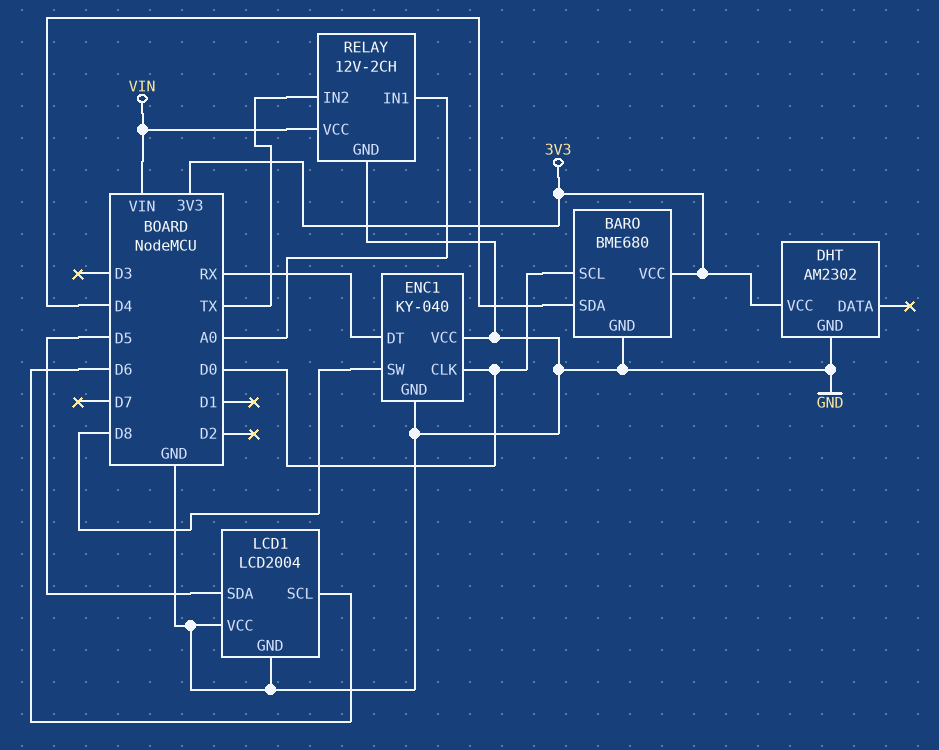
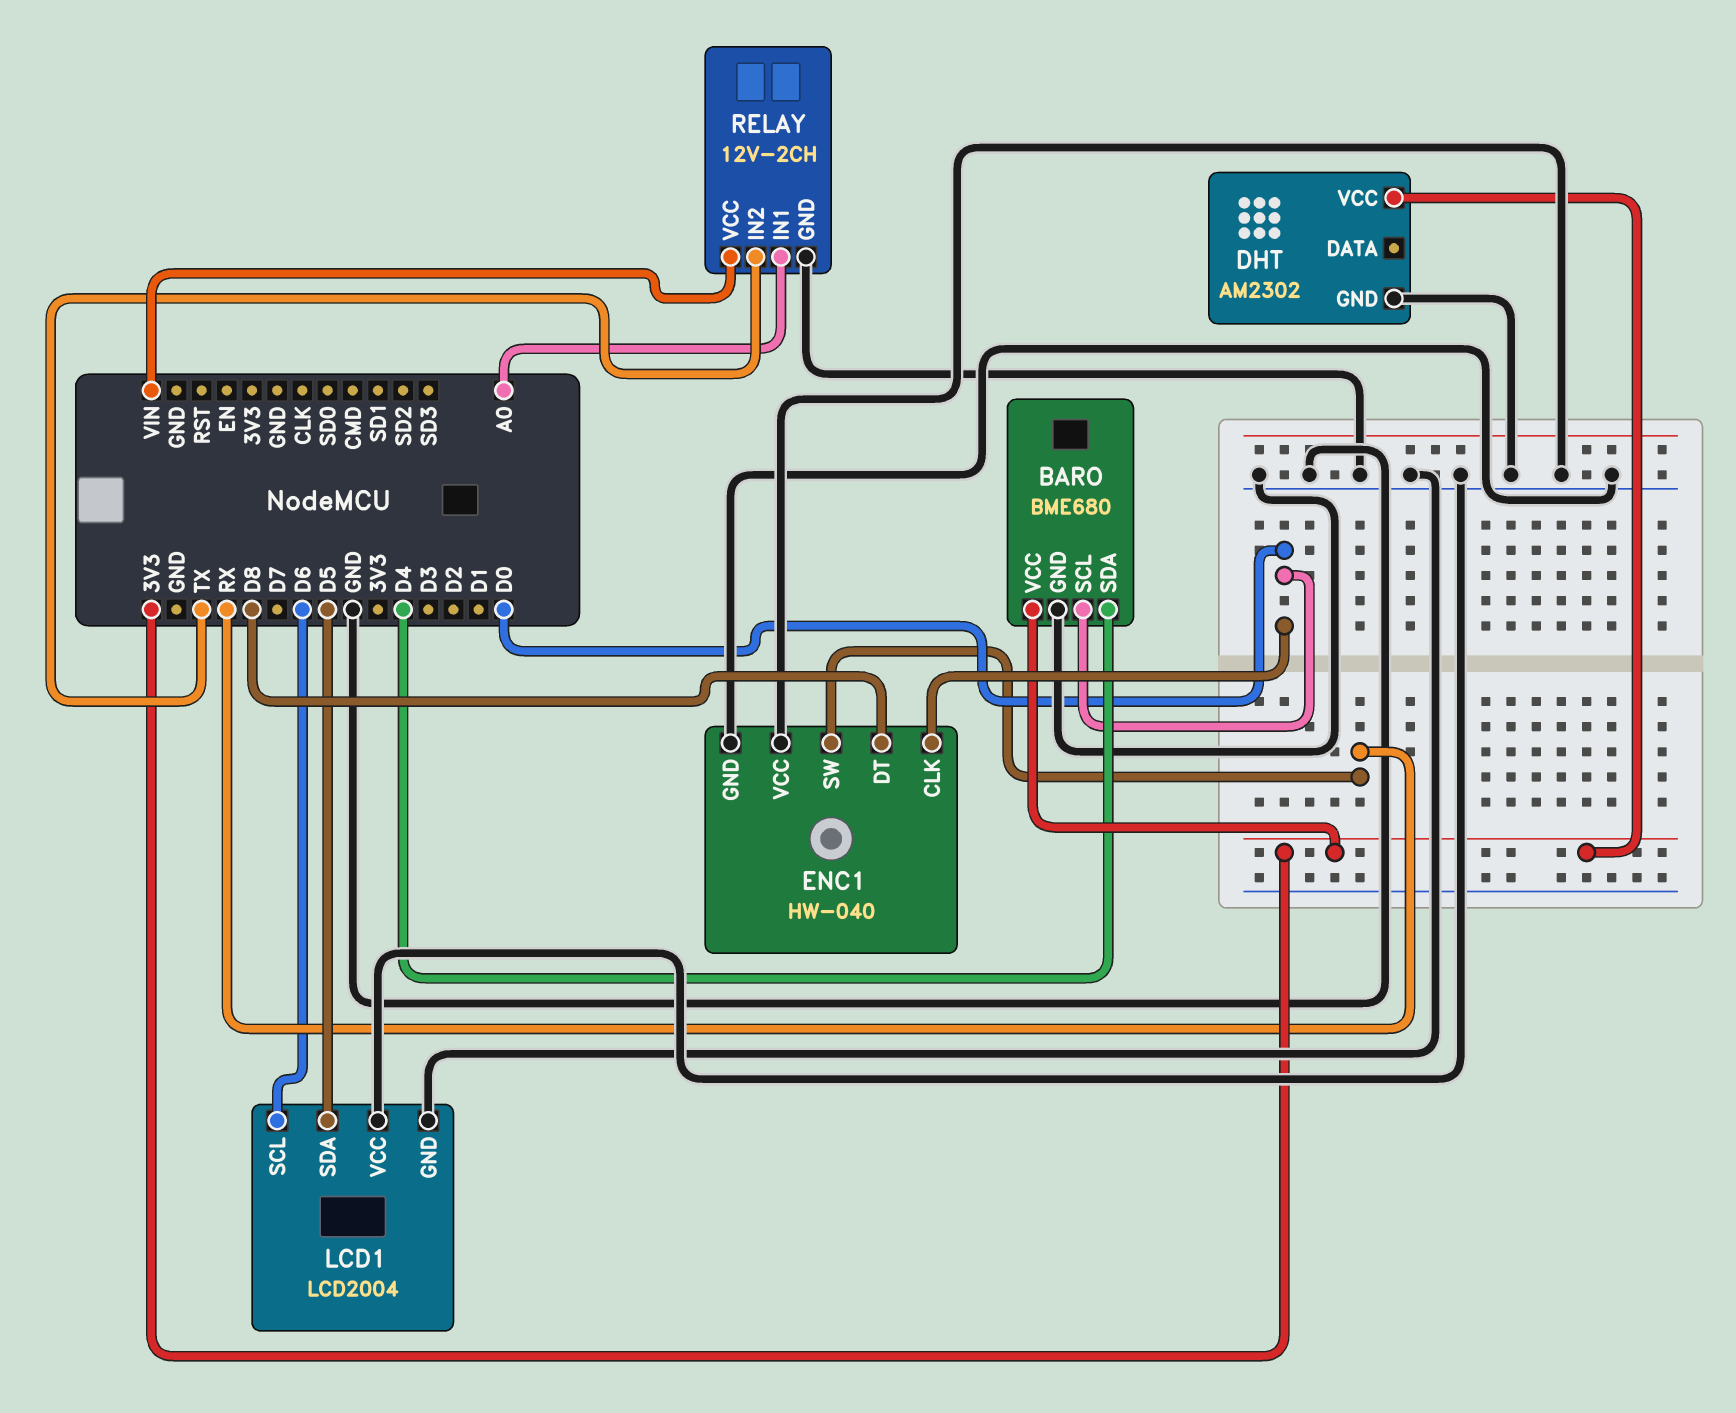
ENC1: KY-040 -> HW-040
ENC1 pin DT: RX -> D8
ENC1 pin SW: D8 -> RX

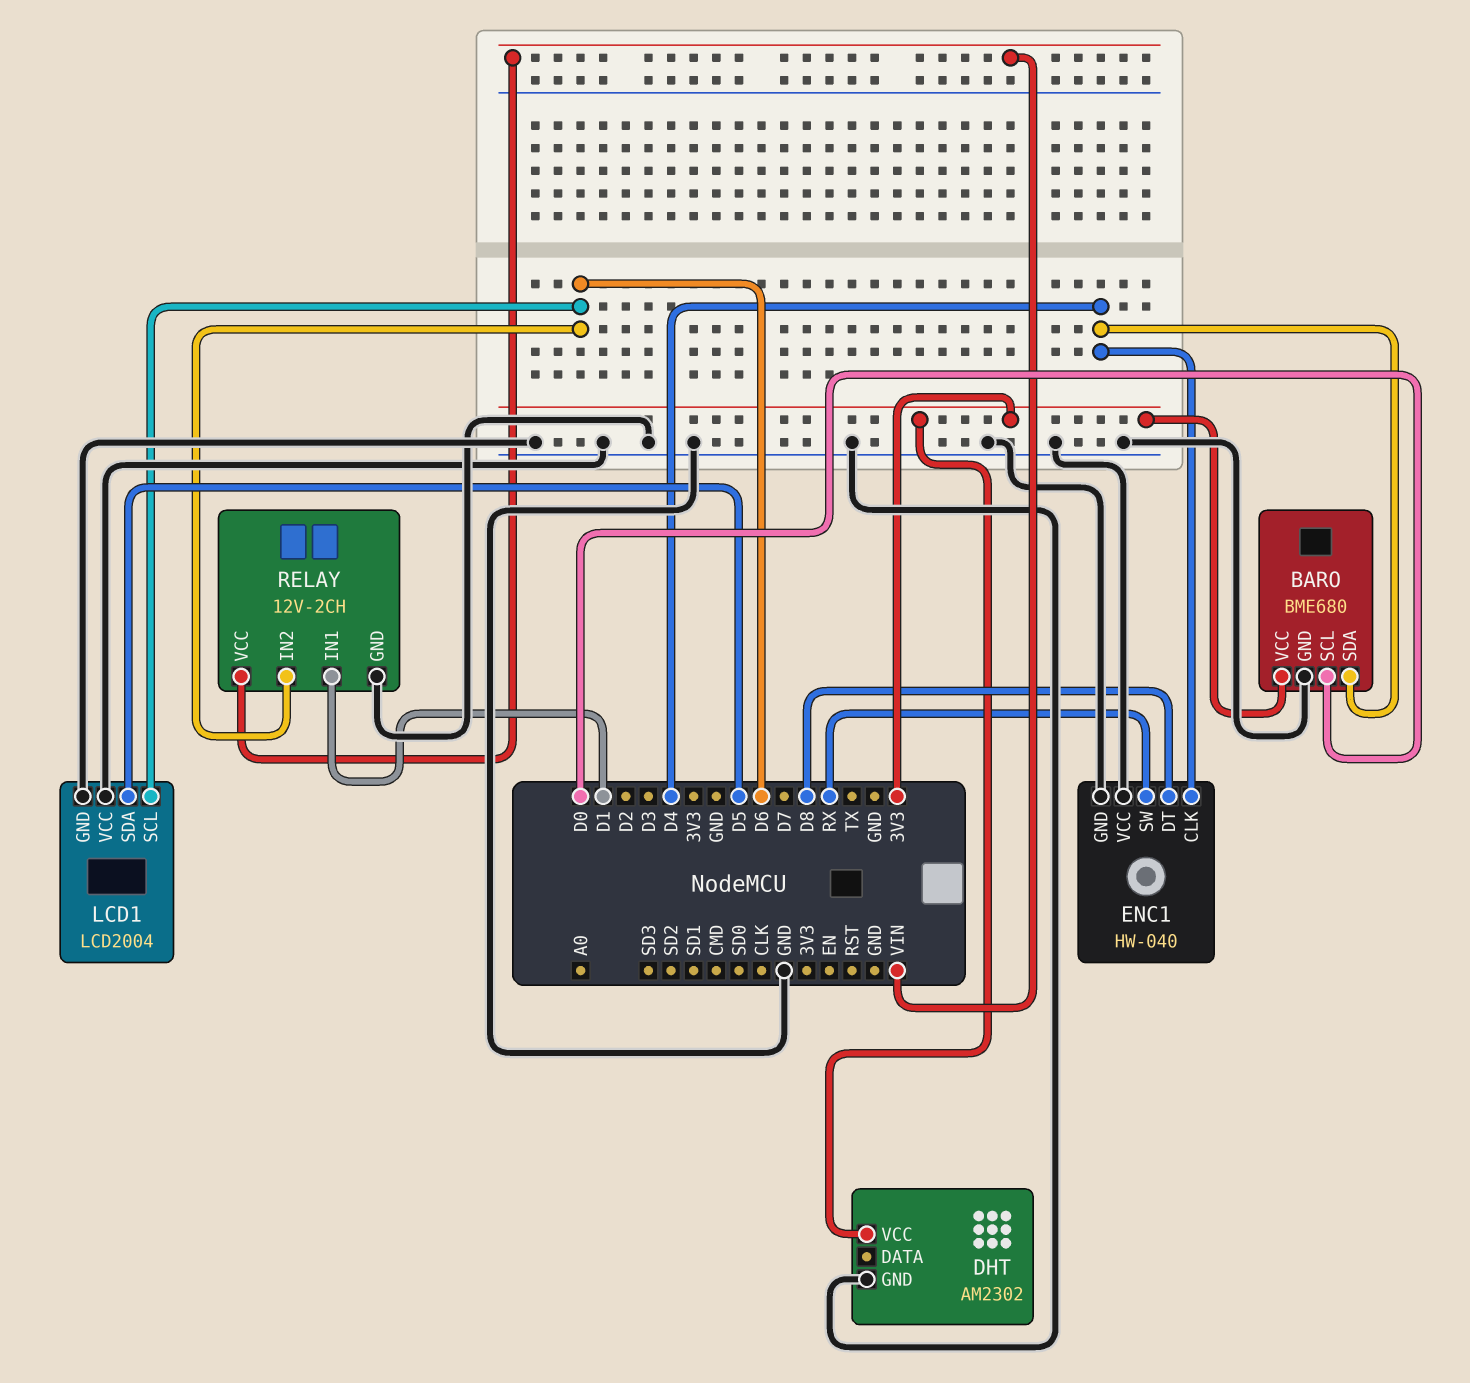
ENC1 pin CLK: D0 -> D4
RELAY pin IN1: A0 -> D1
RELAY pin IN2: TX -> D6

